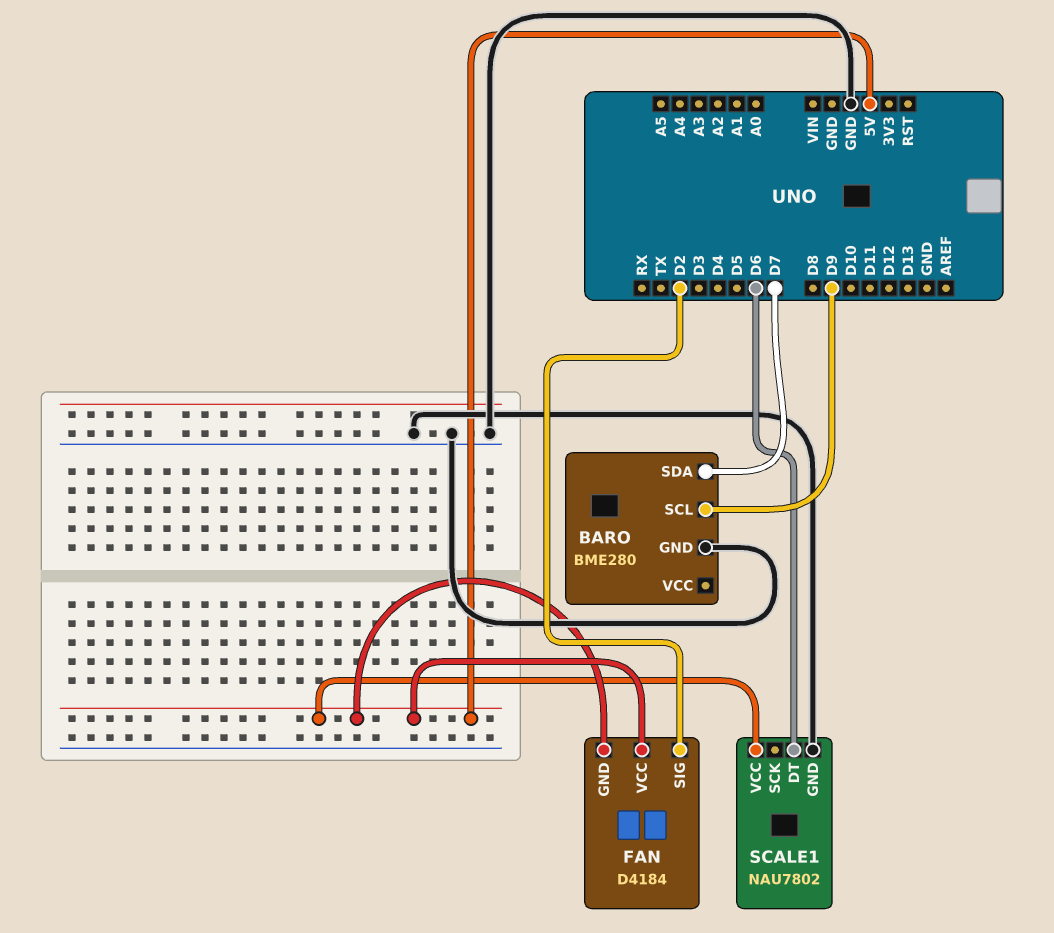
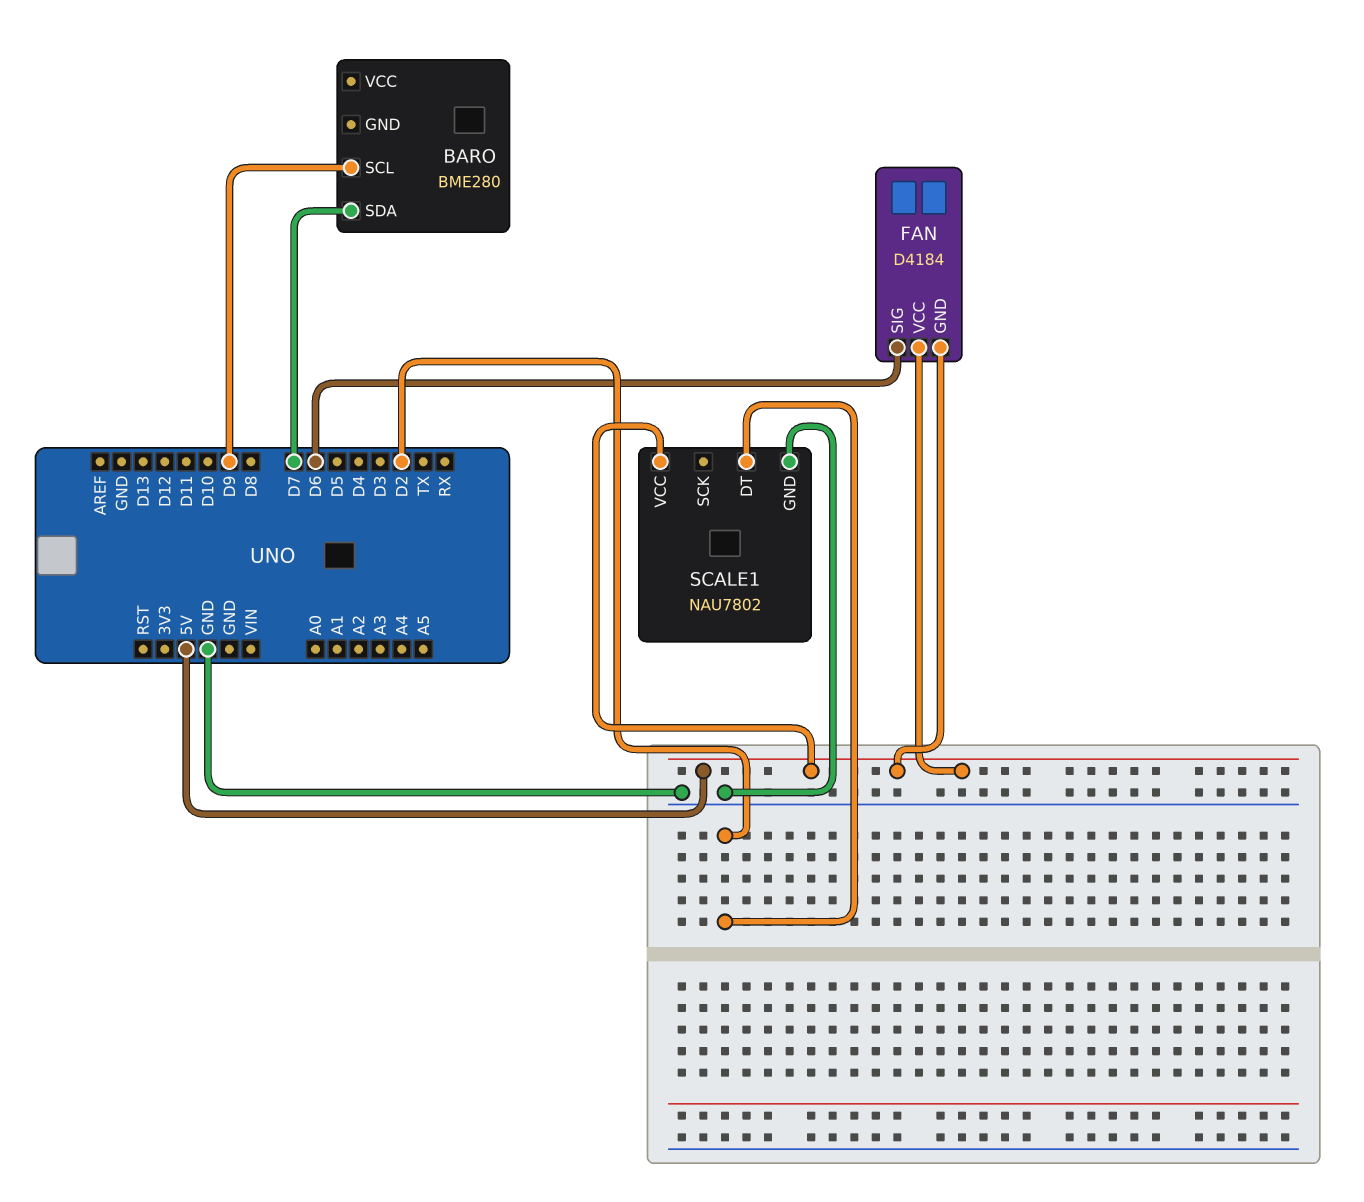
BARO pin GND: GND -> none
FAN pin SIG: D2 -> D6
SCALE1 pin DT: D6 -> D2

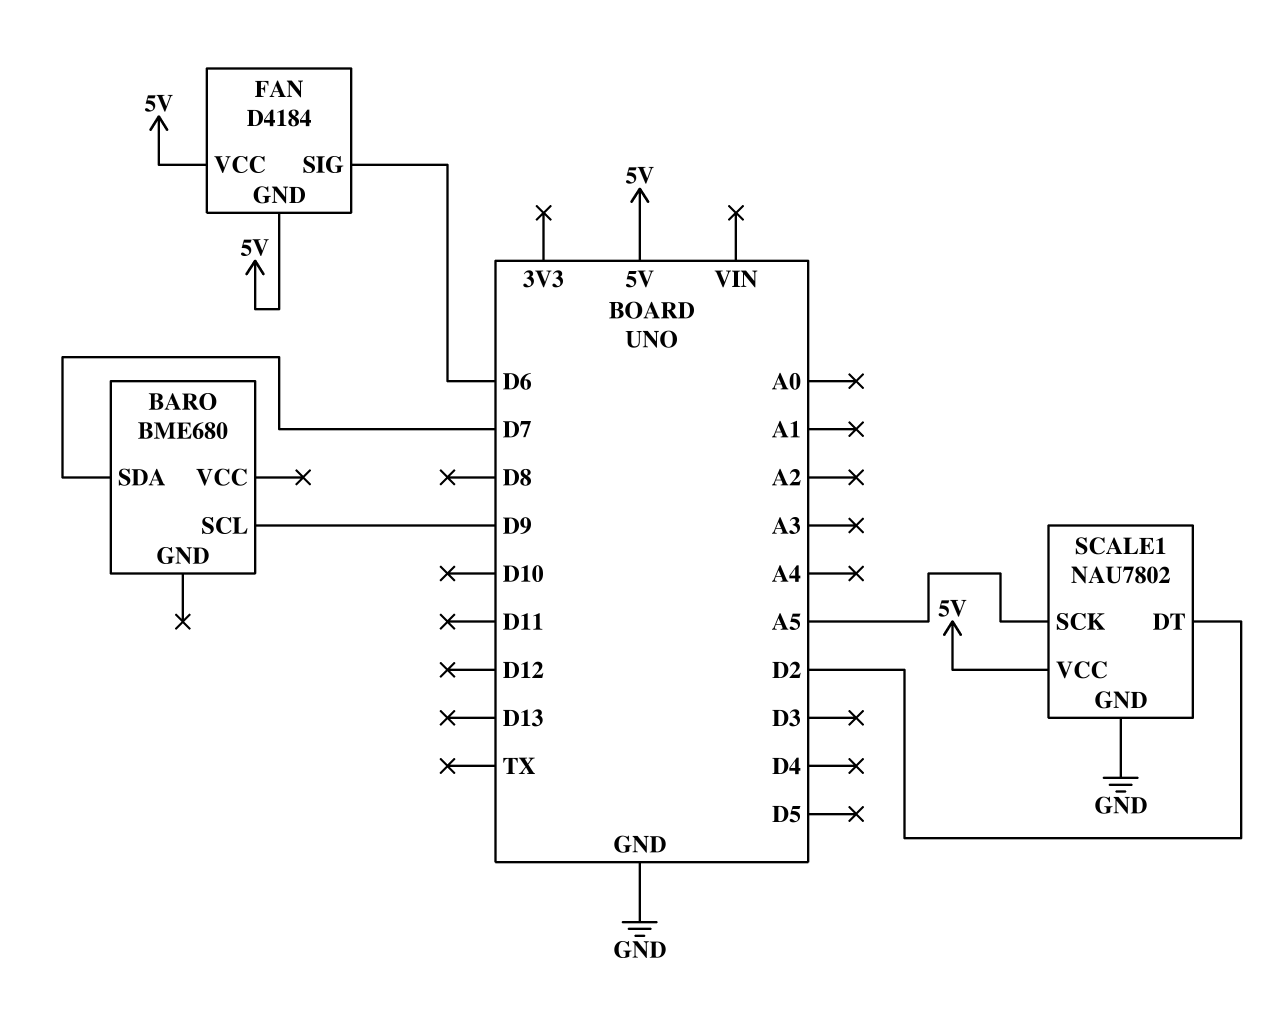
BARO: BME280 -> BME680
SCALE1 pin SCK: none -> A5

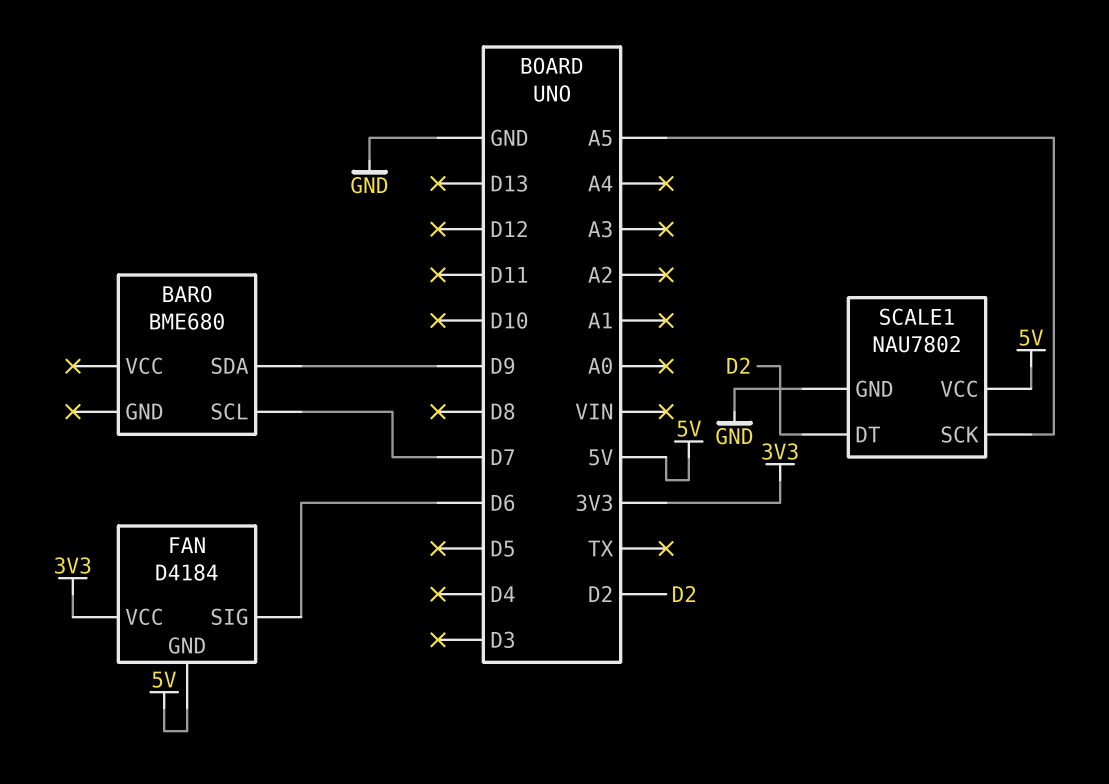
BARO pin SCL: D9 -> D7
BARO pin SDA: D7 -> D9
FAN pin VCC: 5V -> 3V3

